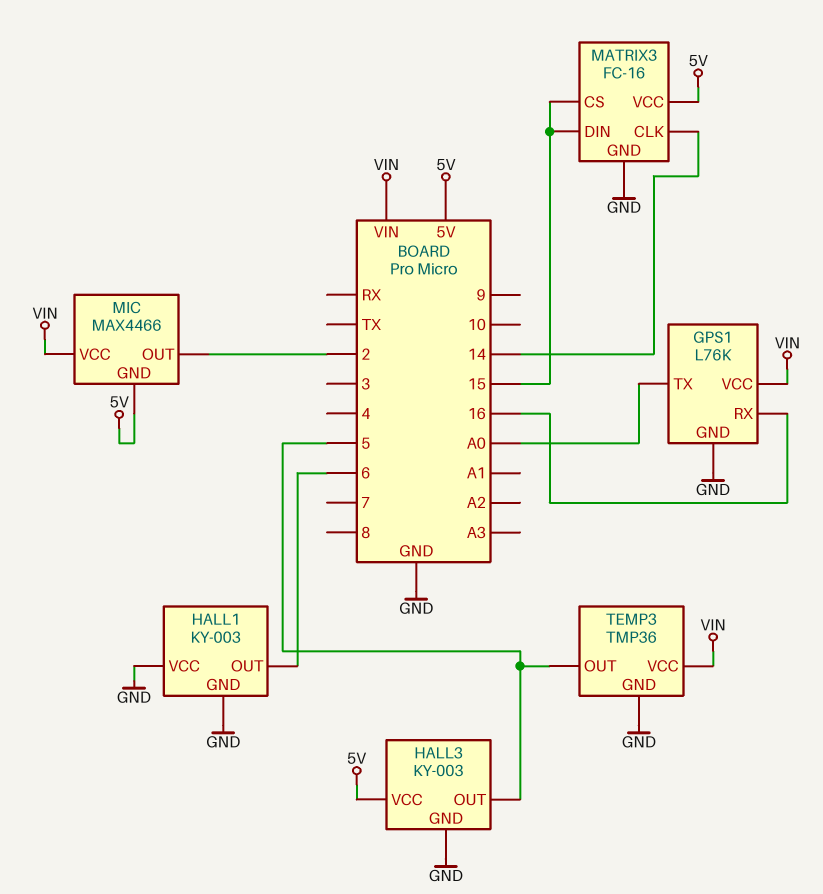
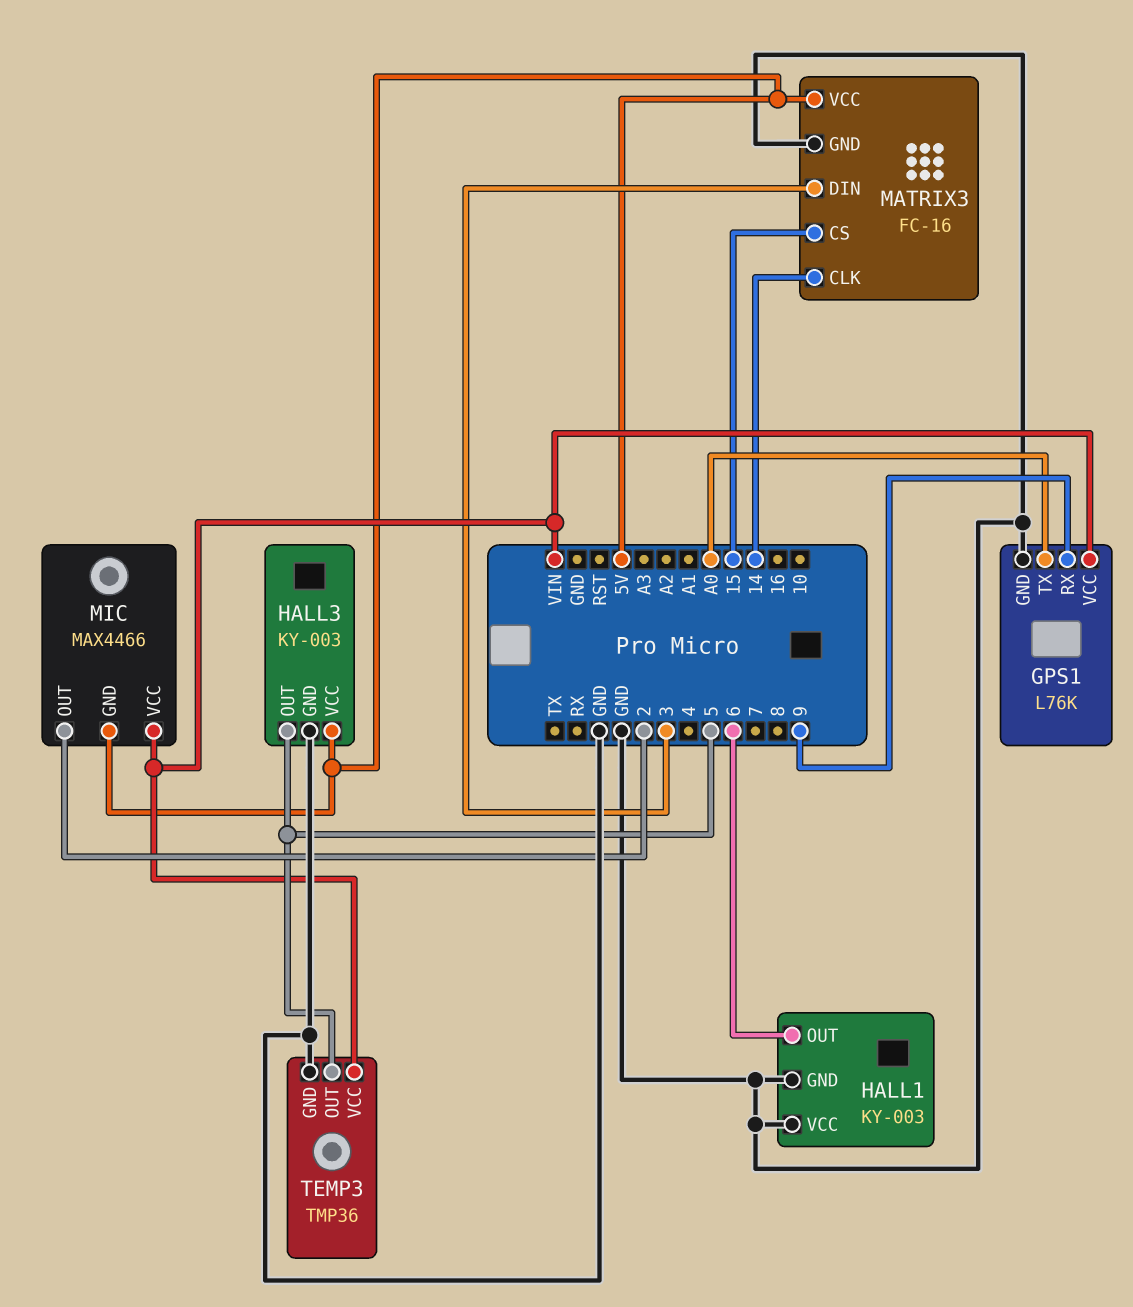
GPS1 pin RX: 16 -> 9
MATRIX3 pin DIN: 15 -> 3

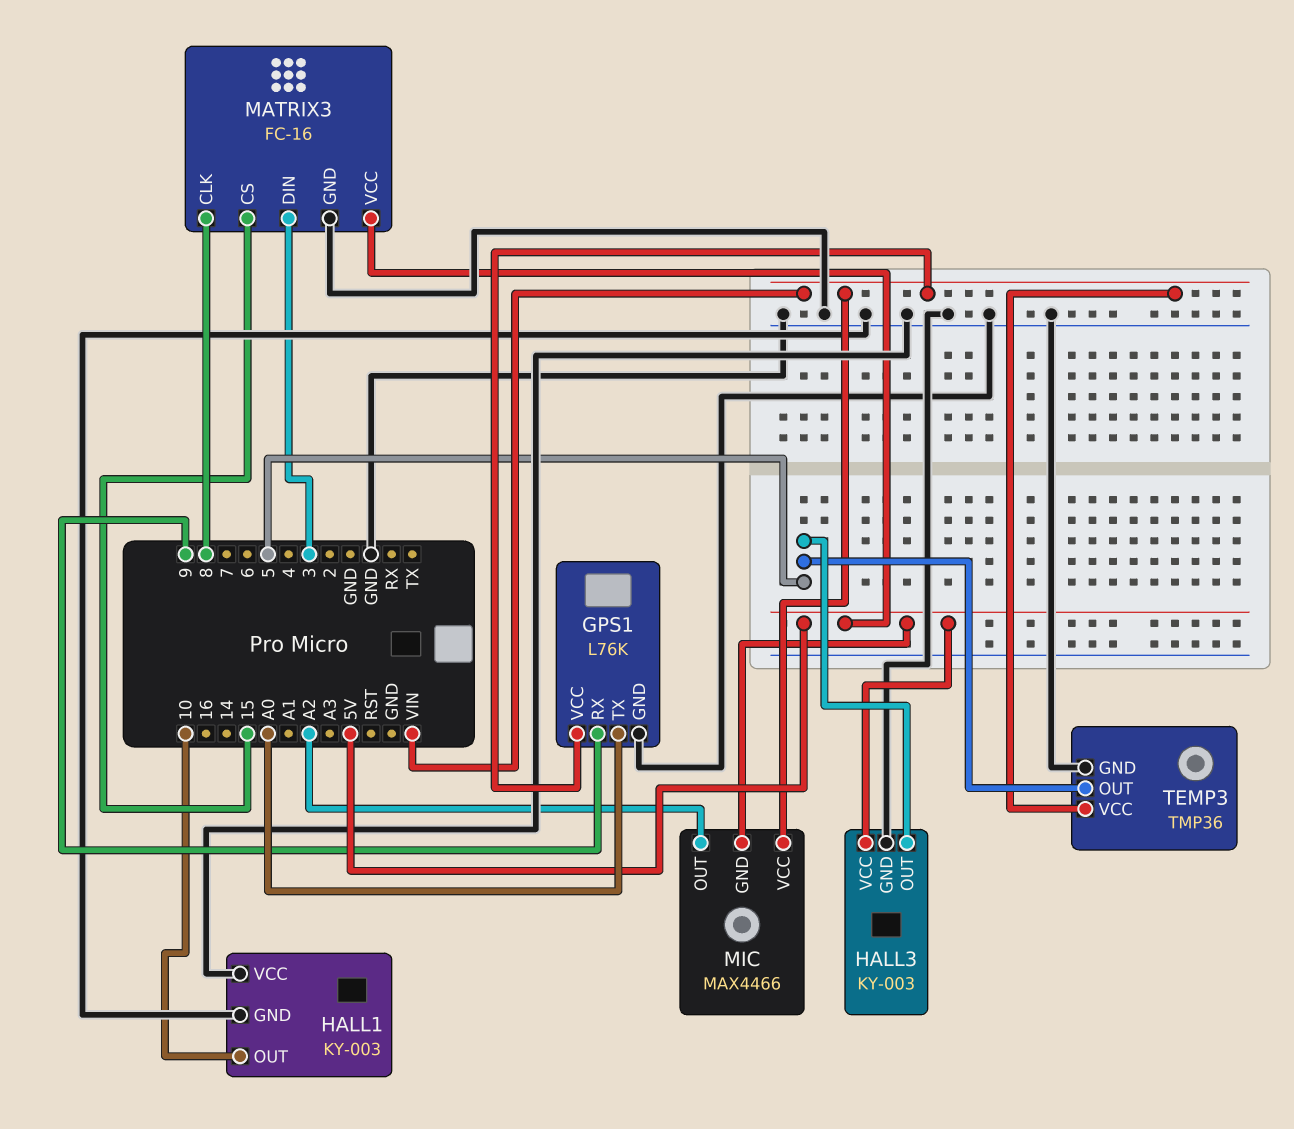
HALL1 pin OUT: 6 -> 10
MATRIX3 pin CLK: 14 -> 8
MIC pin OUT: 2 -> A2

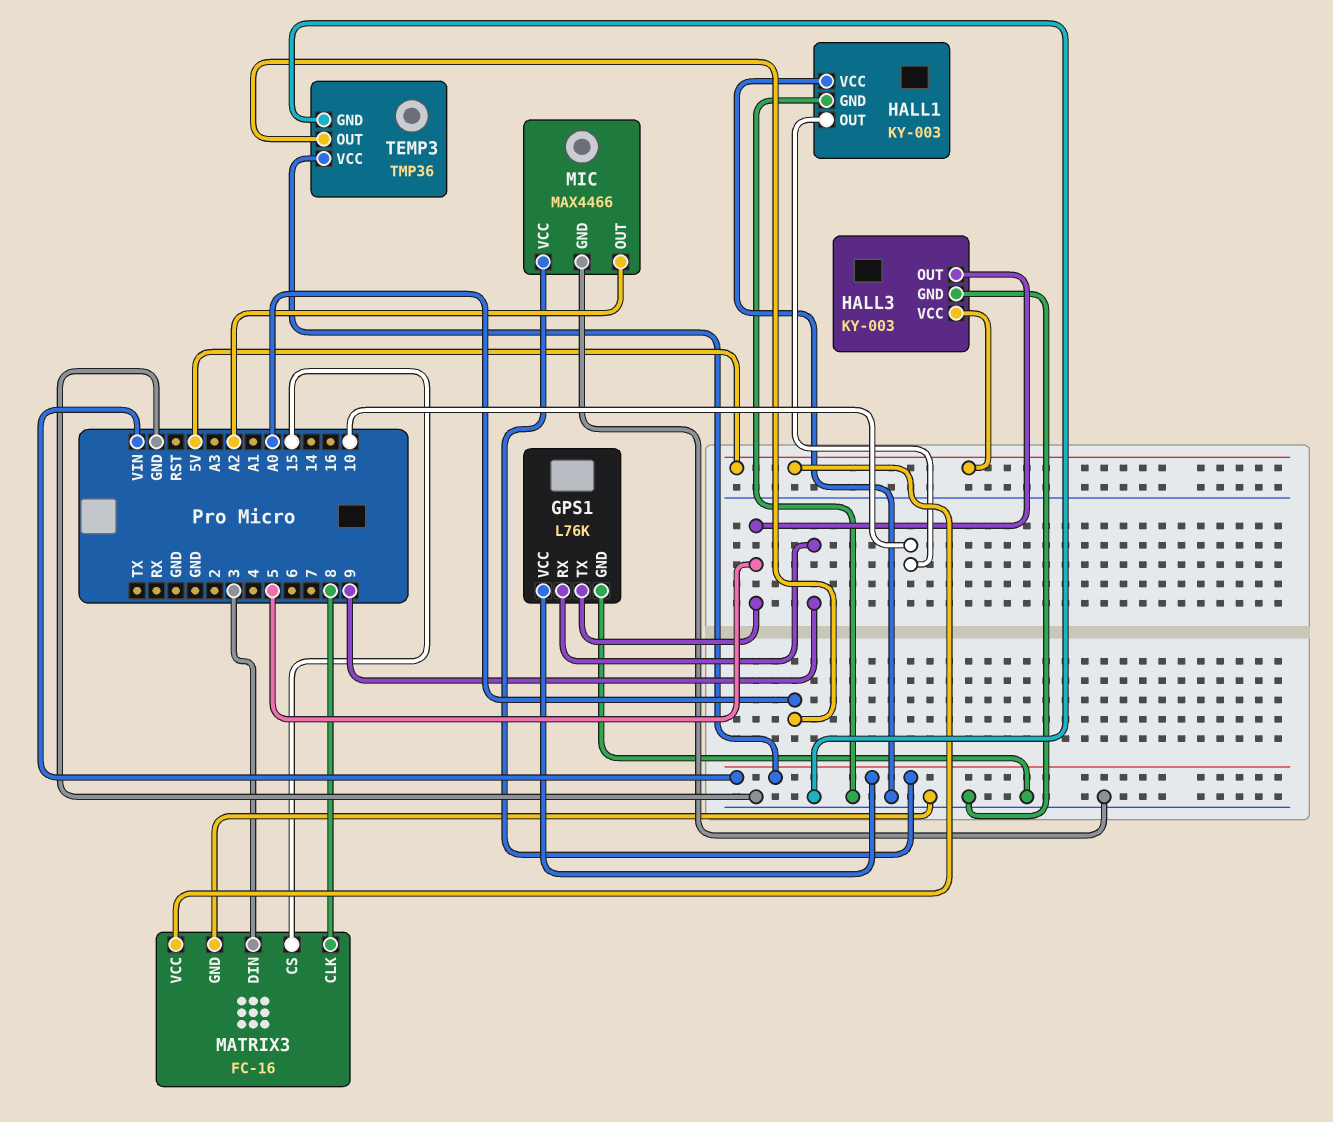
GPS1 pin TX: A0 -> 5
MIC pin GND: 5V -> GND
TEMP3 pin OUT: 5 -> A0

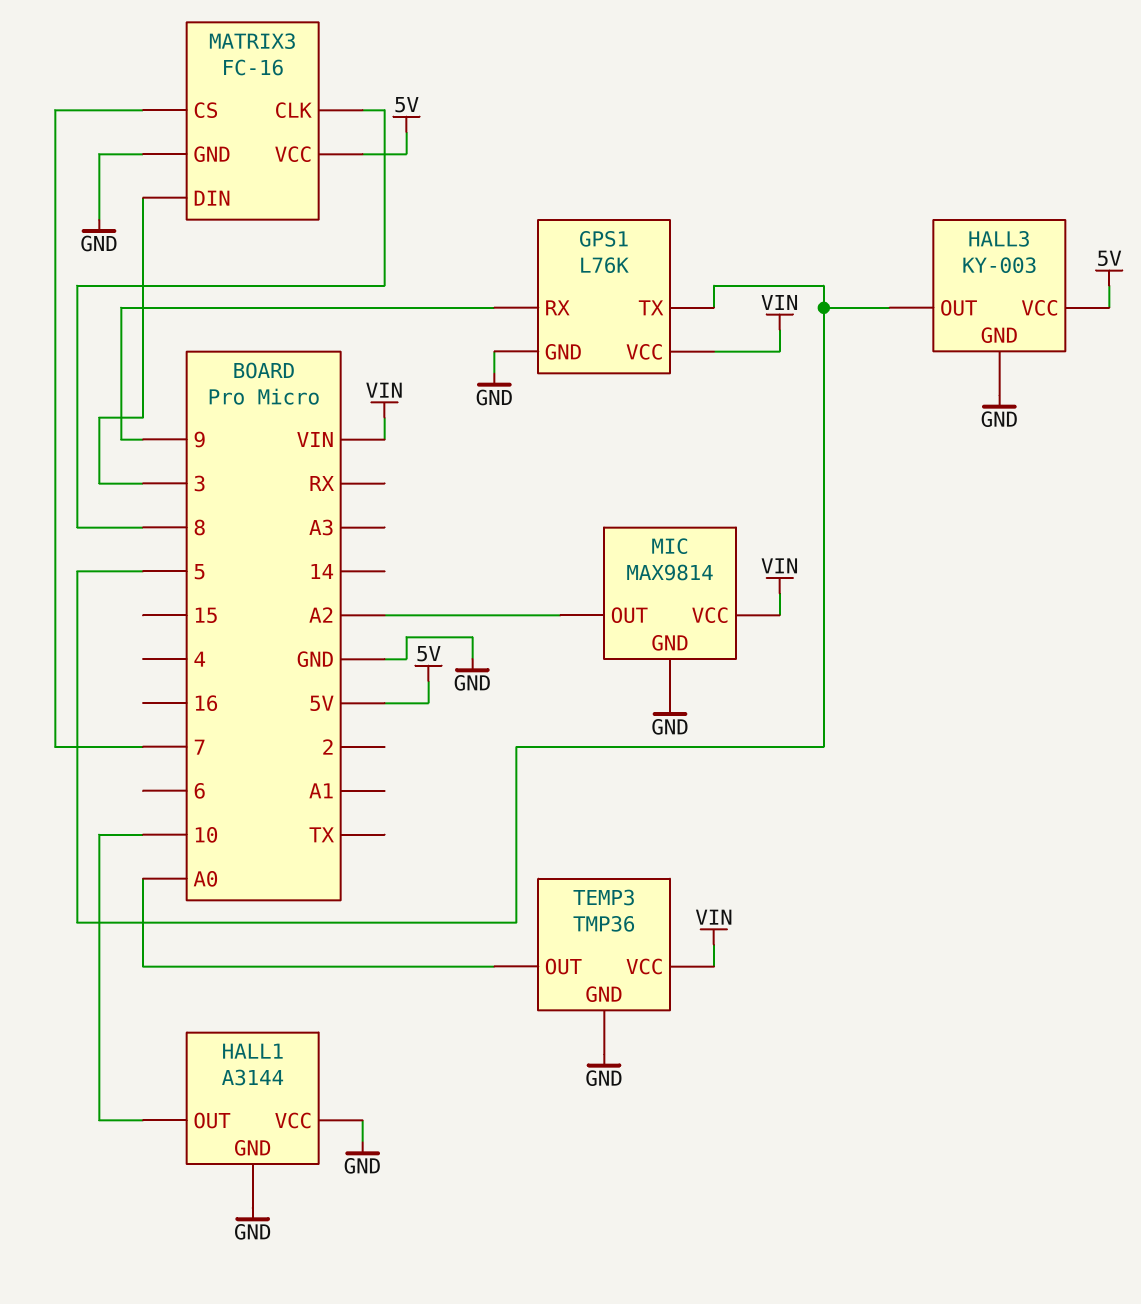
HALL1: KY-003 -> A3144
MATRIX3 pin CS: 15 -> 7
MIC: MAX4466 -> MAX9814

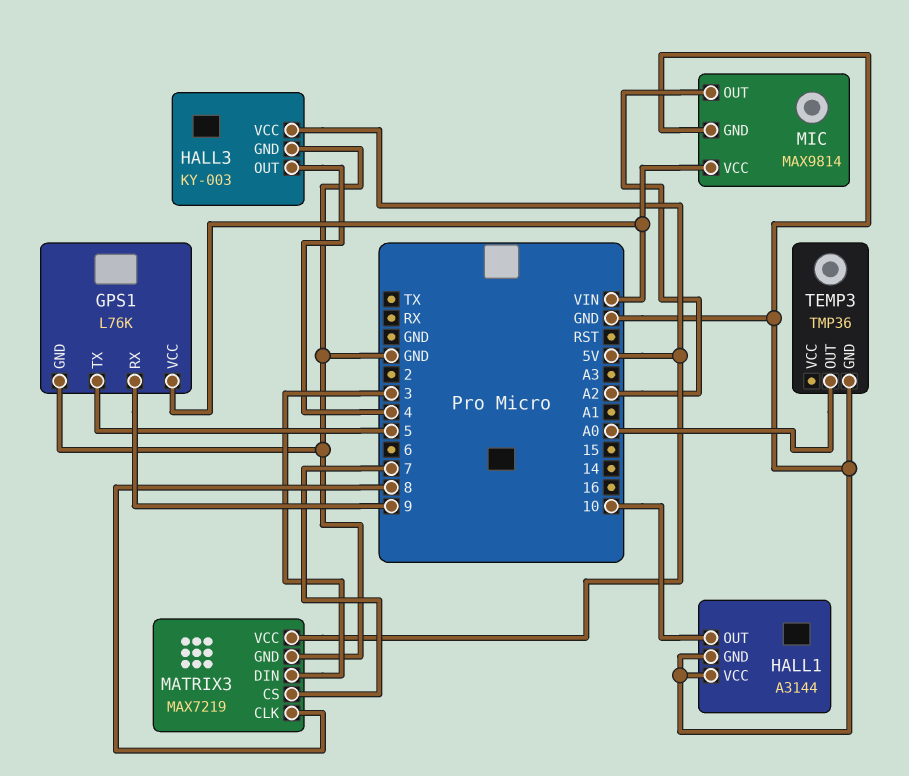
HALL3 pin OUT: 5 -> 4
MATRIX3: FC-16 -> MAX7219
TEMP3 pin VCC: VIN -> none

